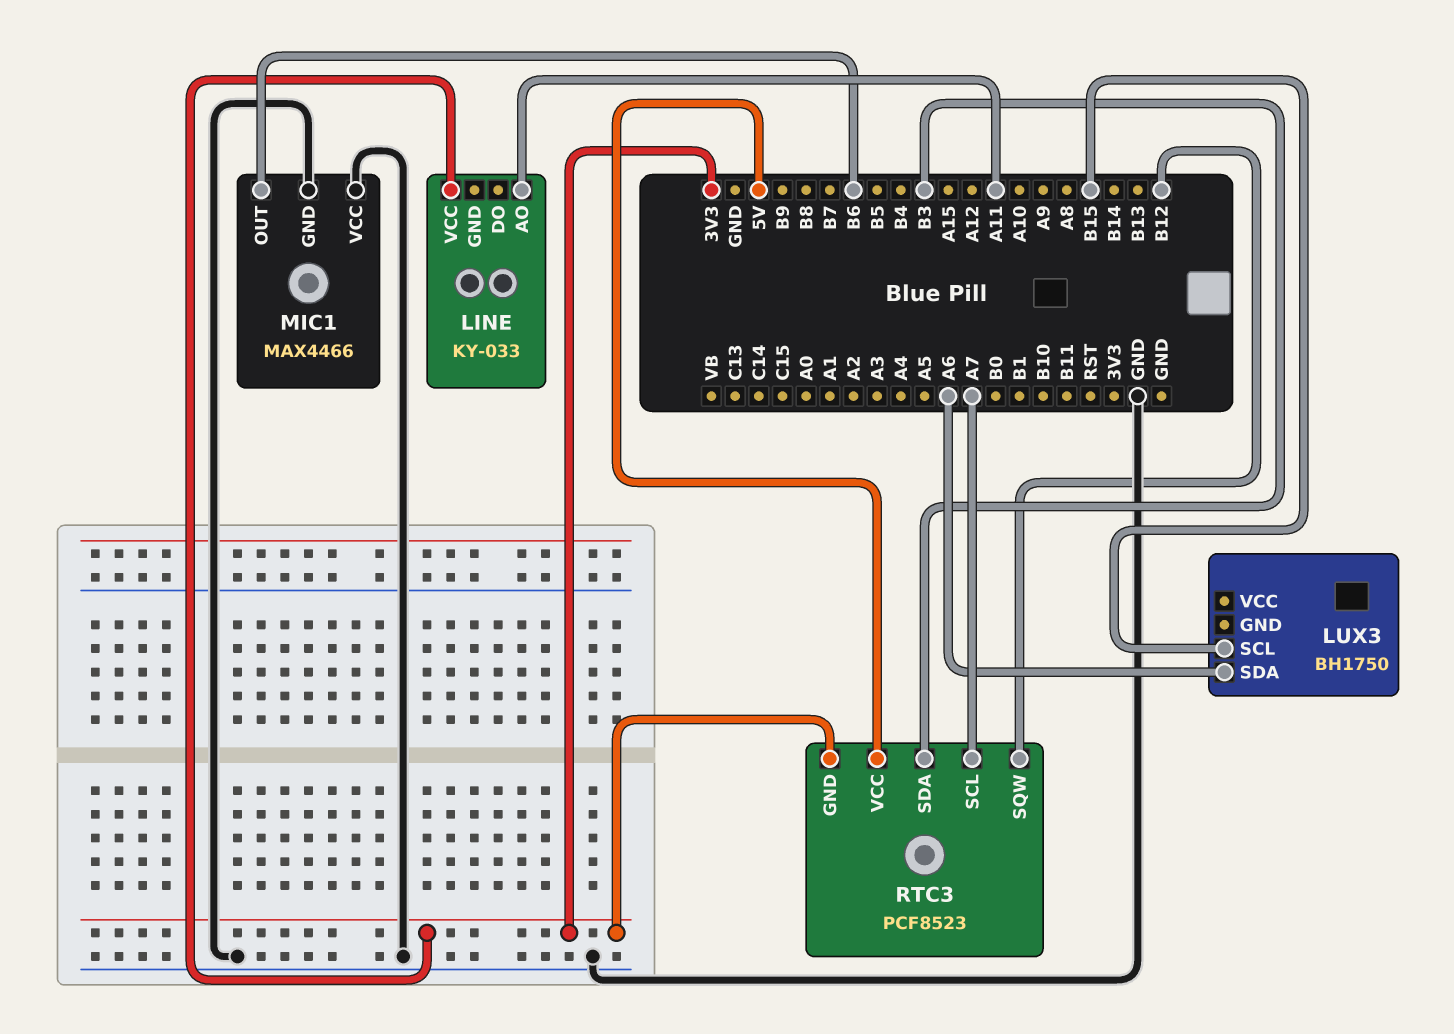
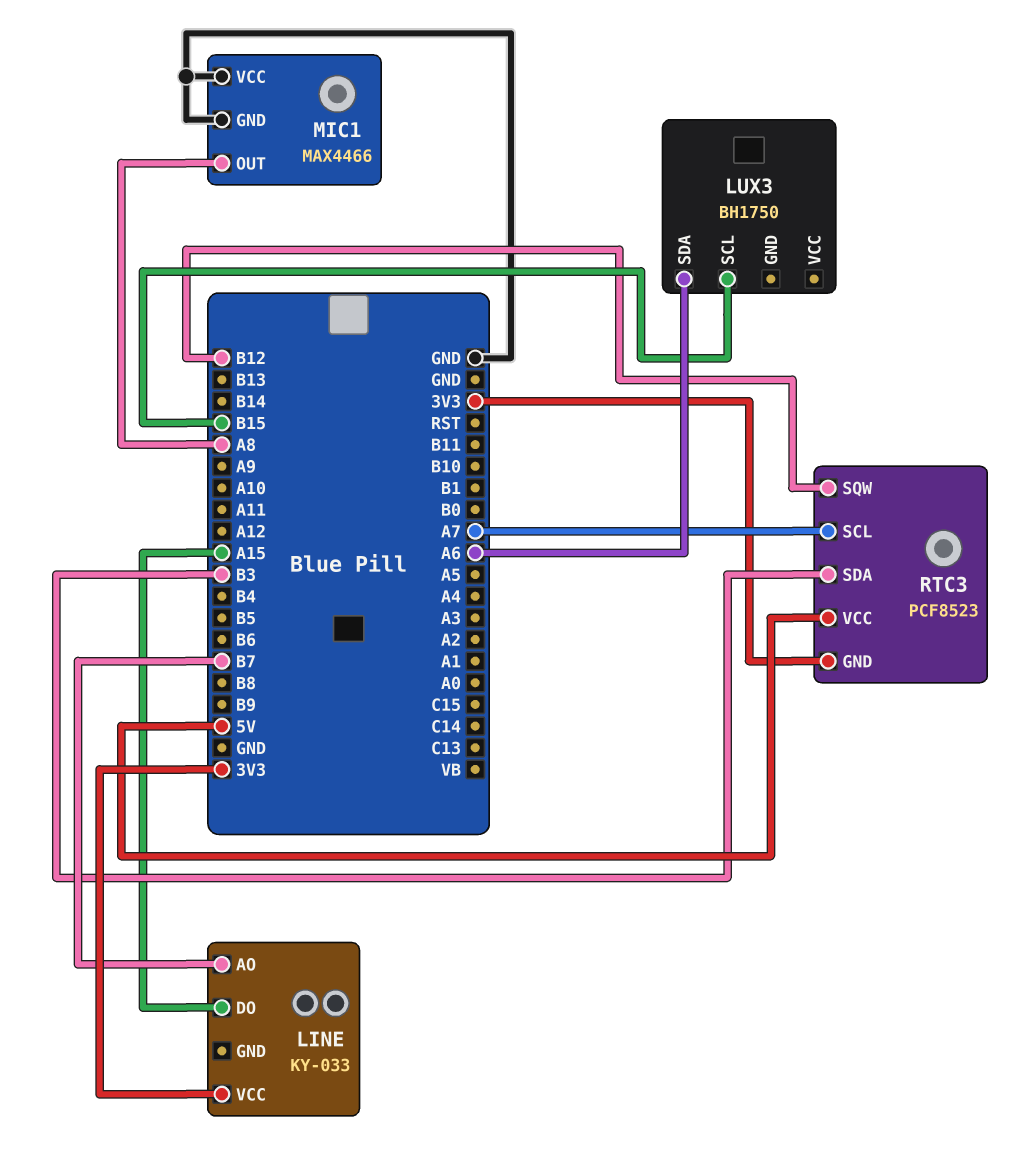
LINE pin AO: A11 -> B7
LINE pin DO: none -> A15
MIC1 pin OUT: B6 -> A8

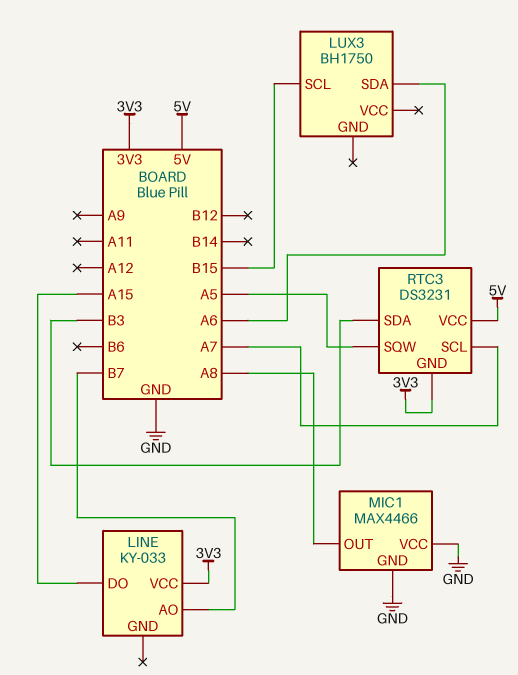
RTC3: PCF8523 -> DS3231
RTC3 pin SQW: B12 -> A5

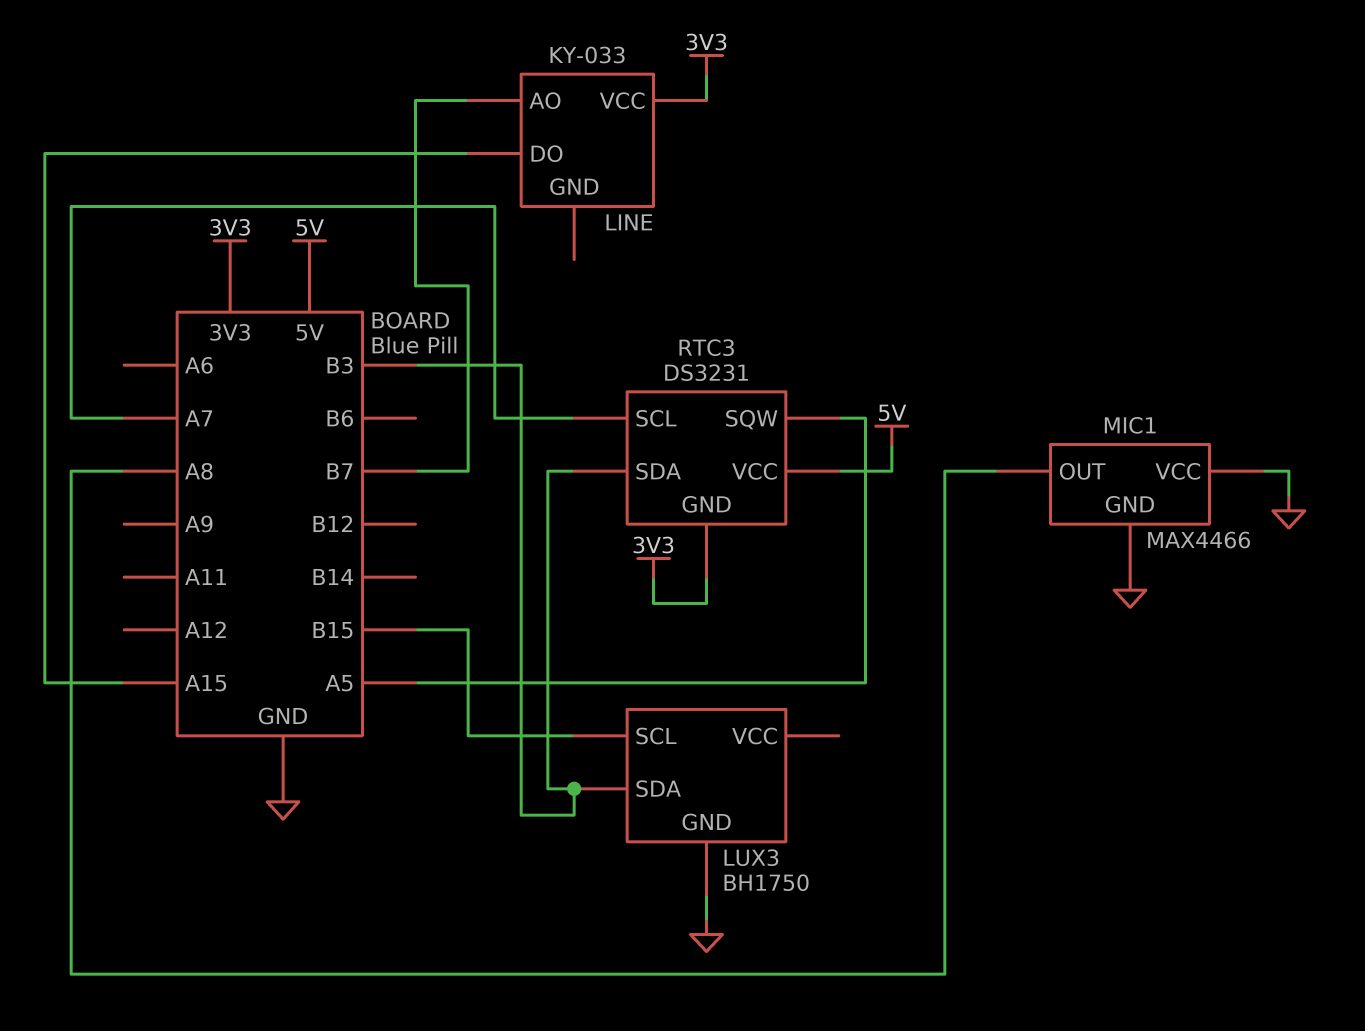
LUX3 pin GND: none -> GND
LUX3 pin SDA: A6 -> B3

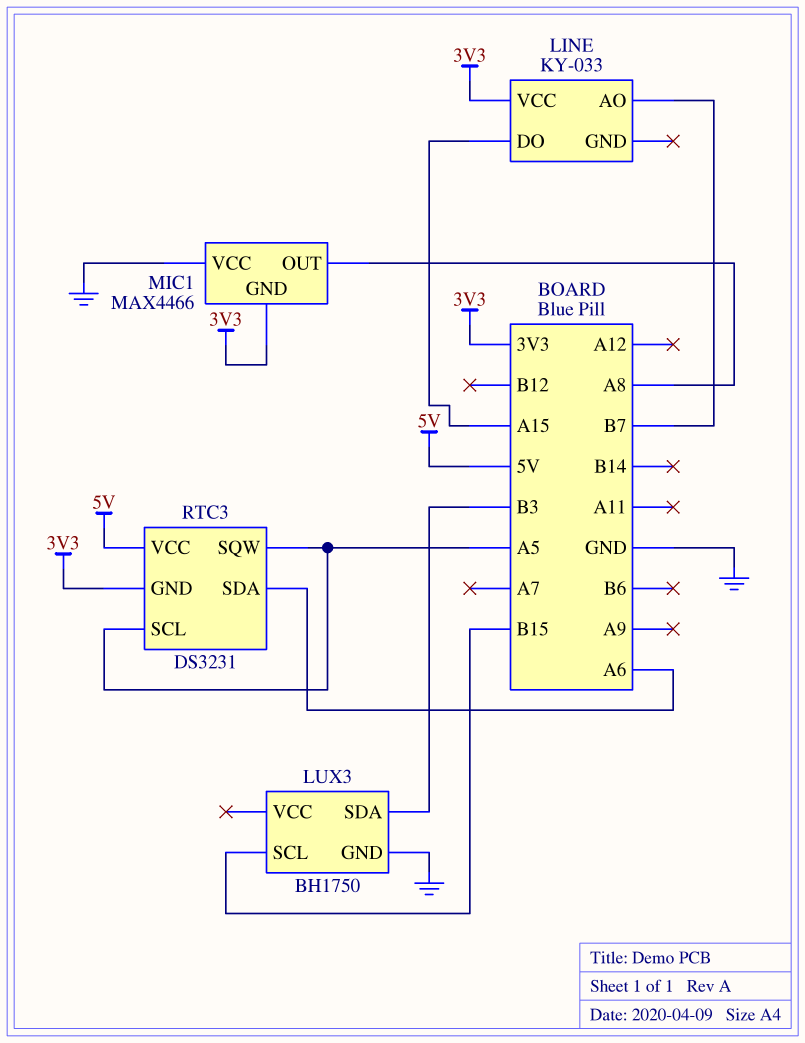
MIC1 pin GND: GND -> 3V3
RTC3 pin SCL: A7 -> A5
RTC3 pin SDA: B3 -> A6

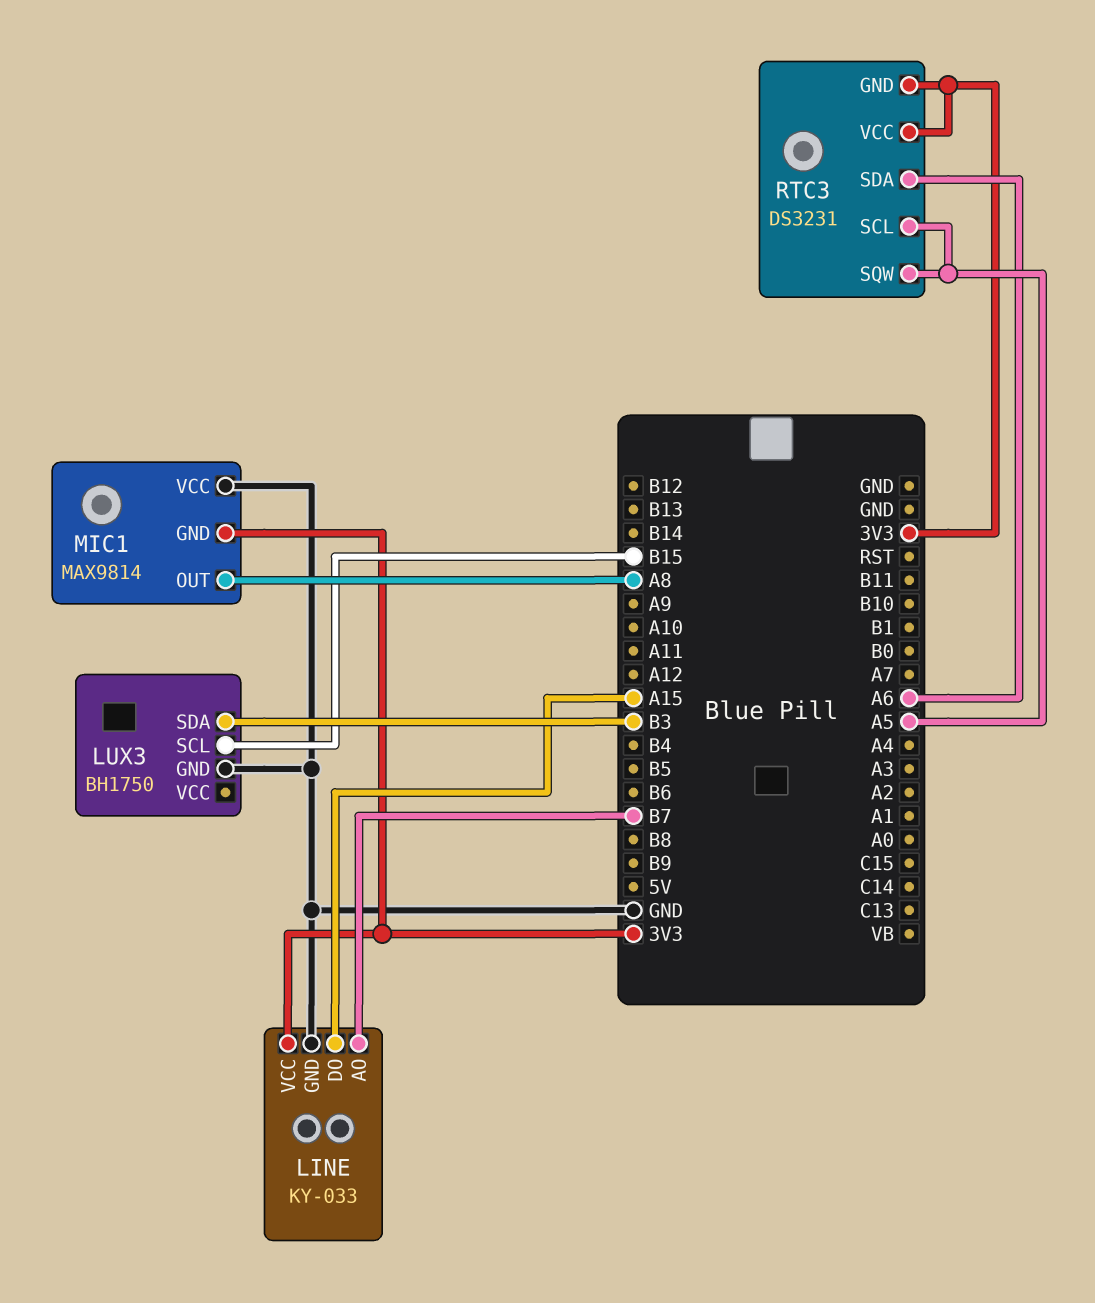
LINE pin GND: none -> GND
MIC1: MAX4466 -> MAX9814
RTC3 pin VCC: 5V -> 3V3

